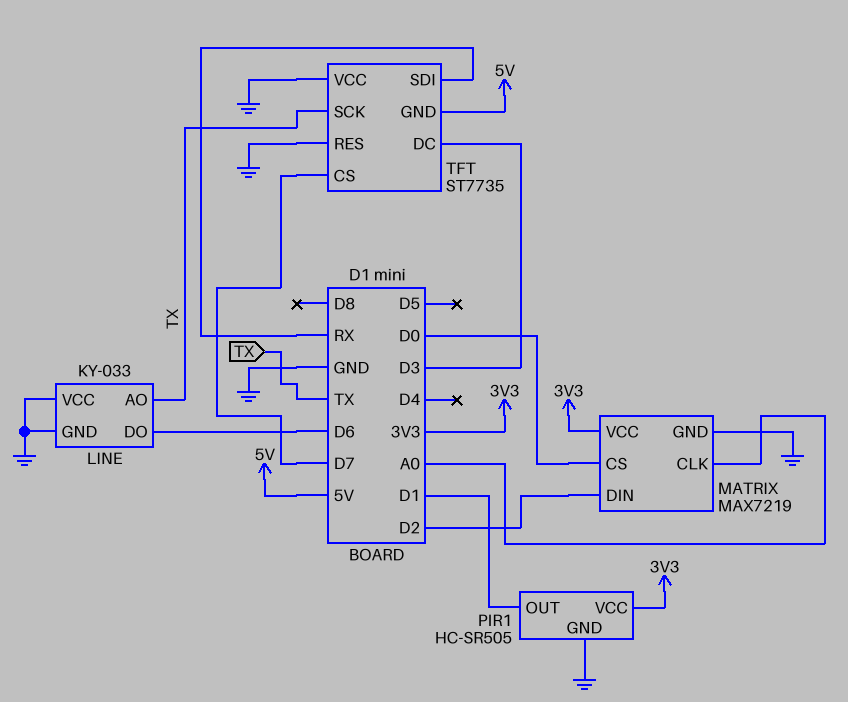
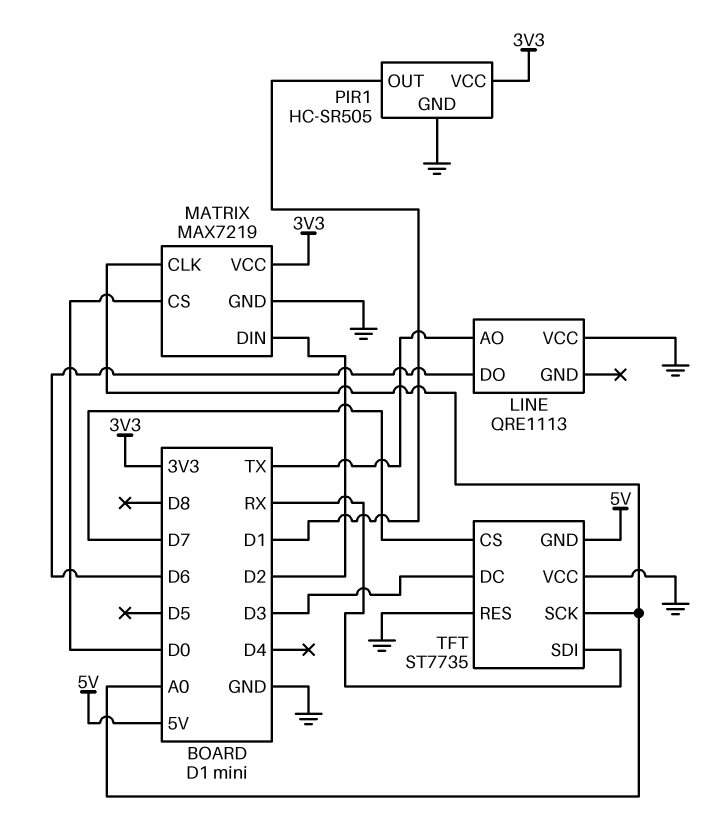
LINE: KY-033 -> QRE1113
LINE pin GND: GND -> none
TFT pin SCK: TX -> A0

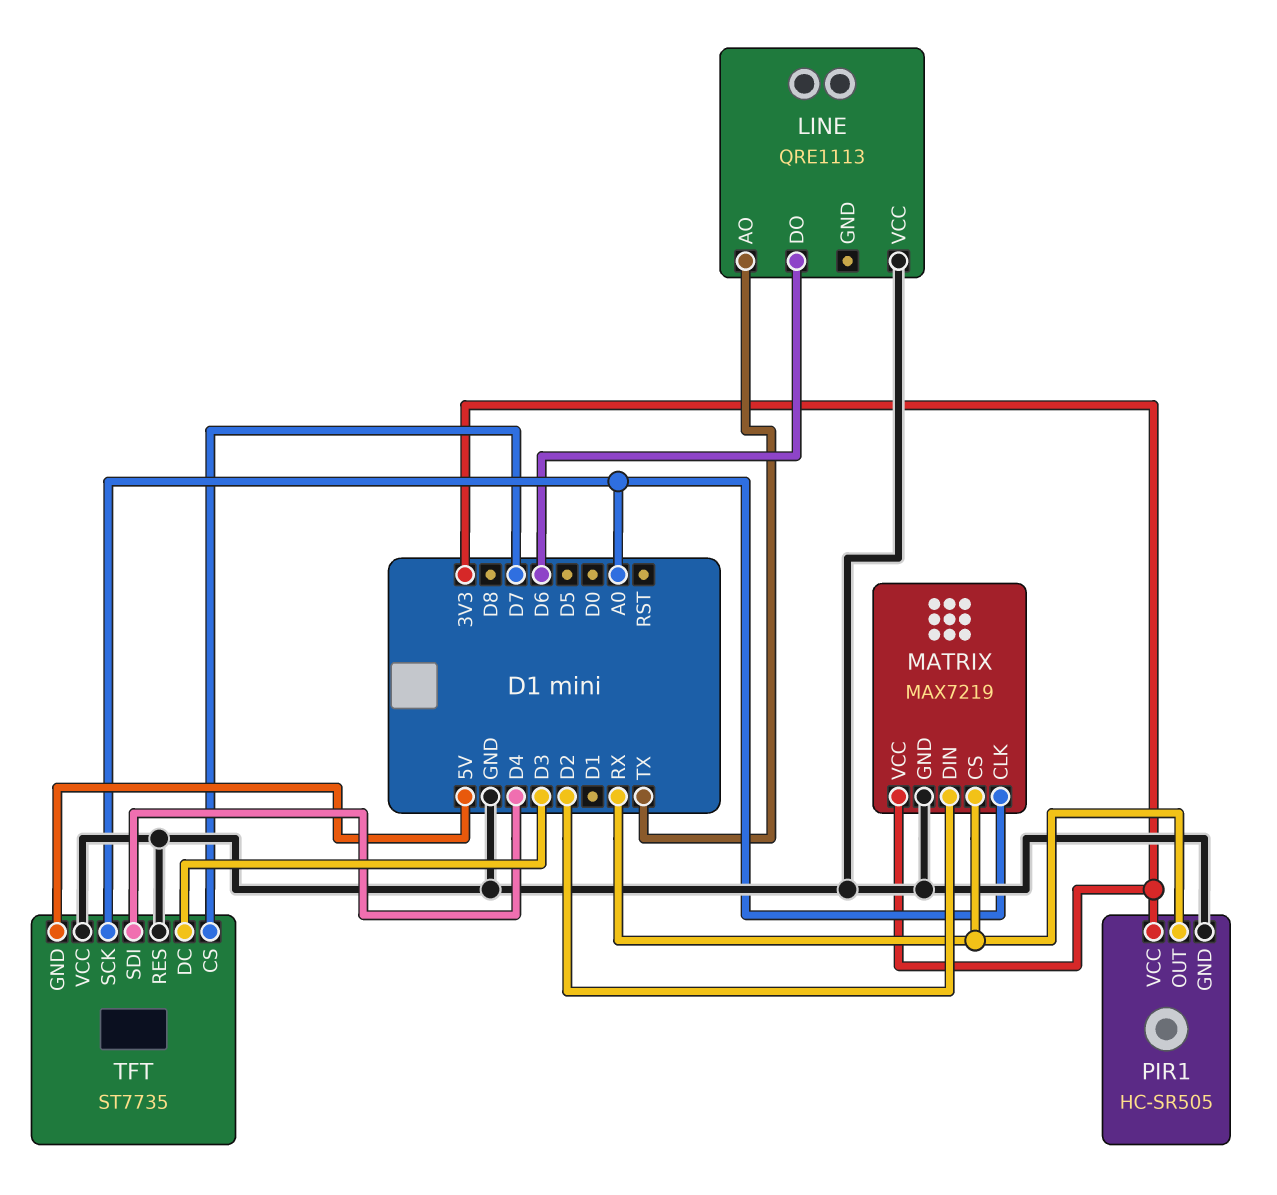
MATRIX pin CS: D0 -> RX
PIR1 pin OUT: D1 -> RX
TFT pin SDI: RX -> D4

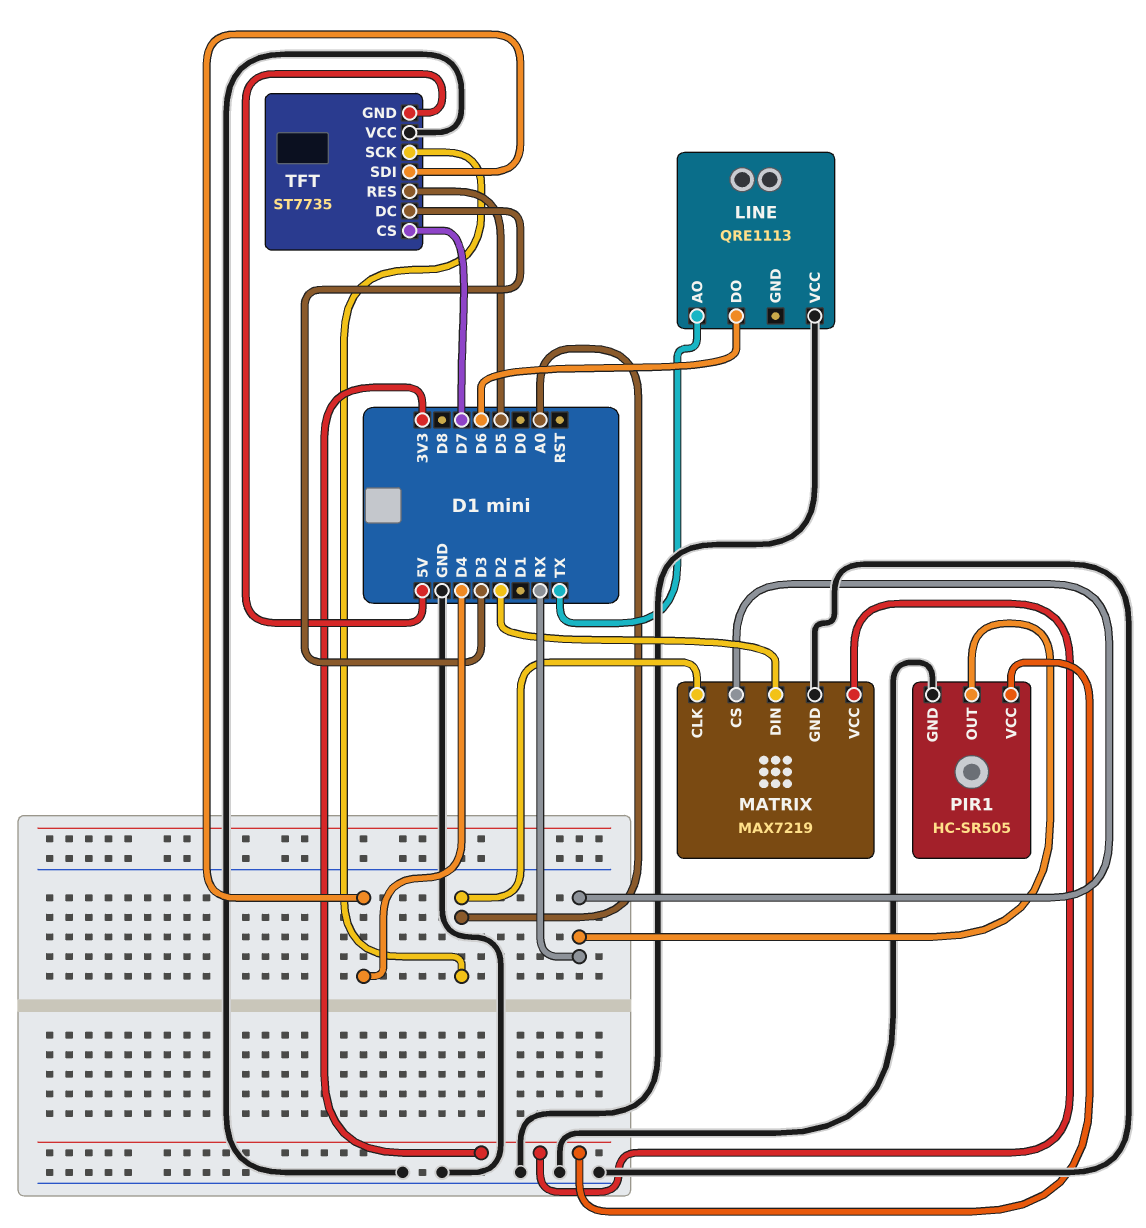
TFT pin RES: GND -> D5

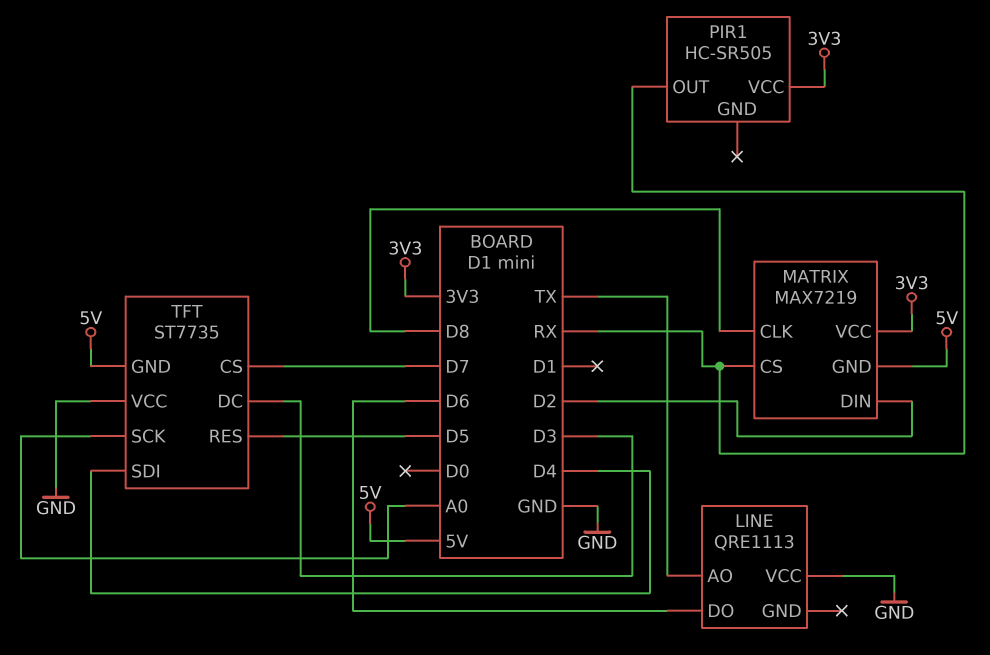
MATRIX pin CLK: A0 -> D8
MATRIX pin GND: GND -> 5V
PIR1 pin GND: GND -> none

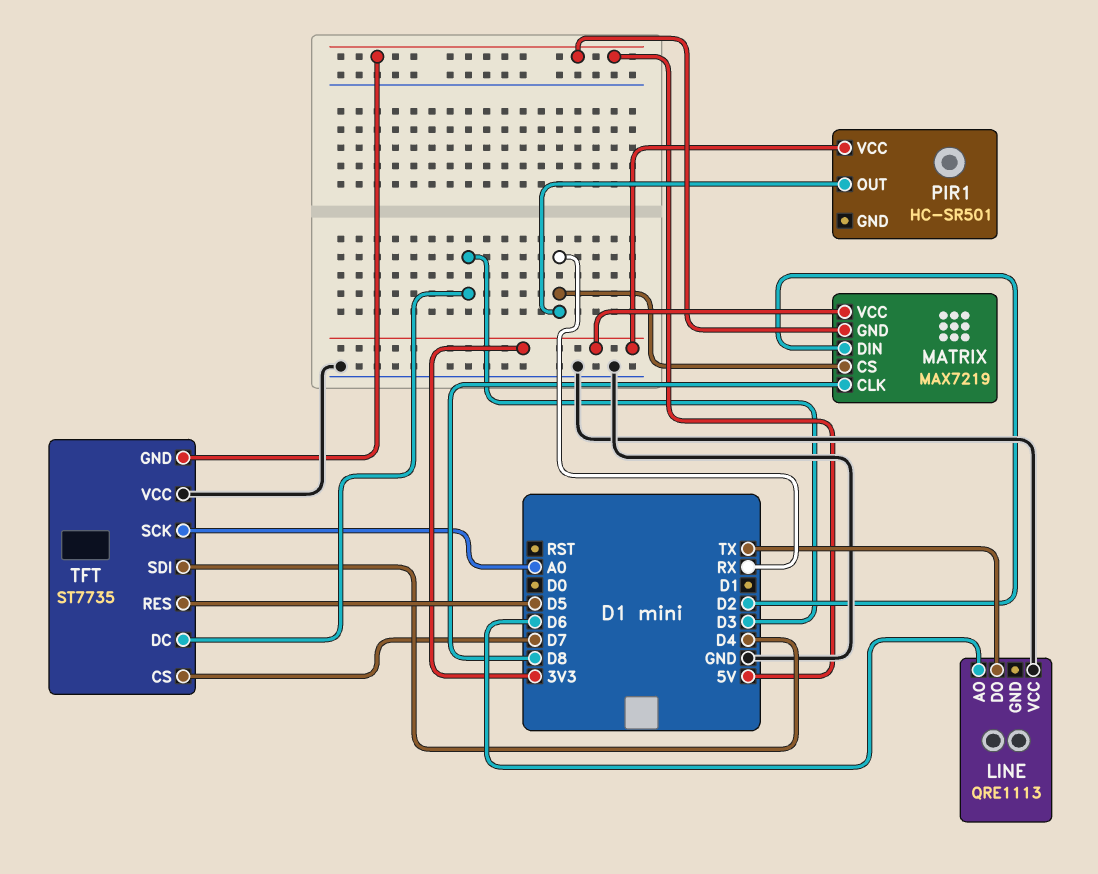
LINE pin AO: TX -> D6
LINE pin DO: D6 -> TX
PIR1: HC-SR505 -> HC-SR501

